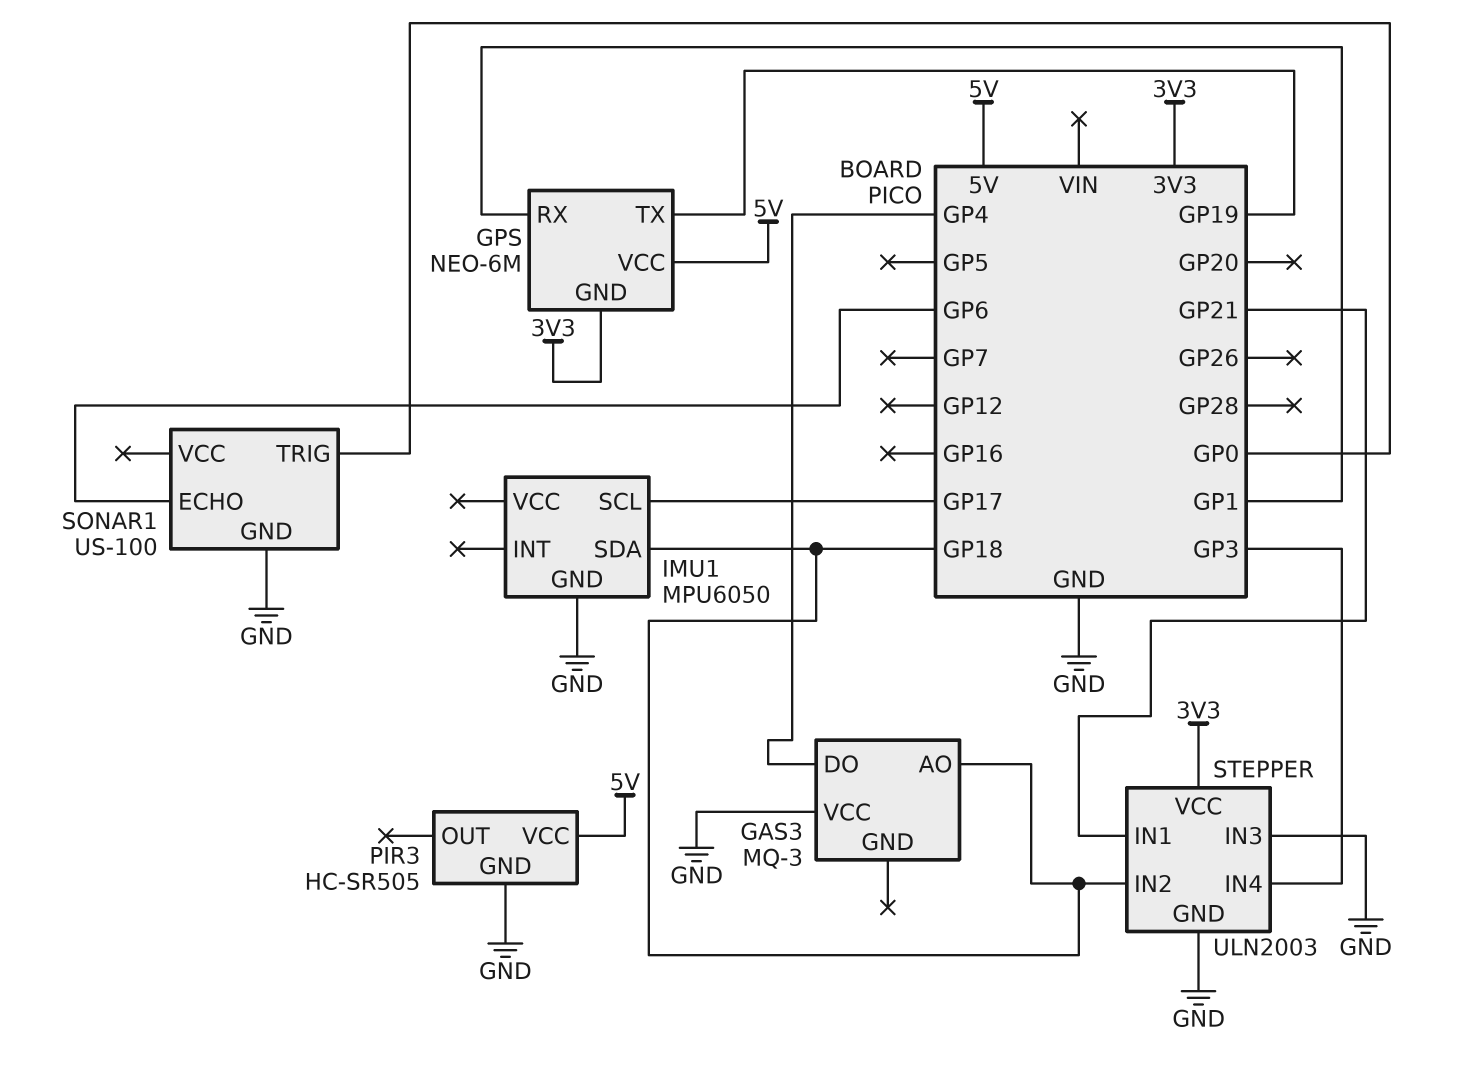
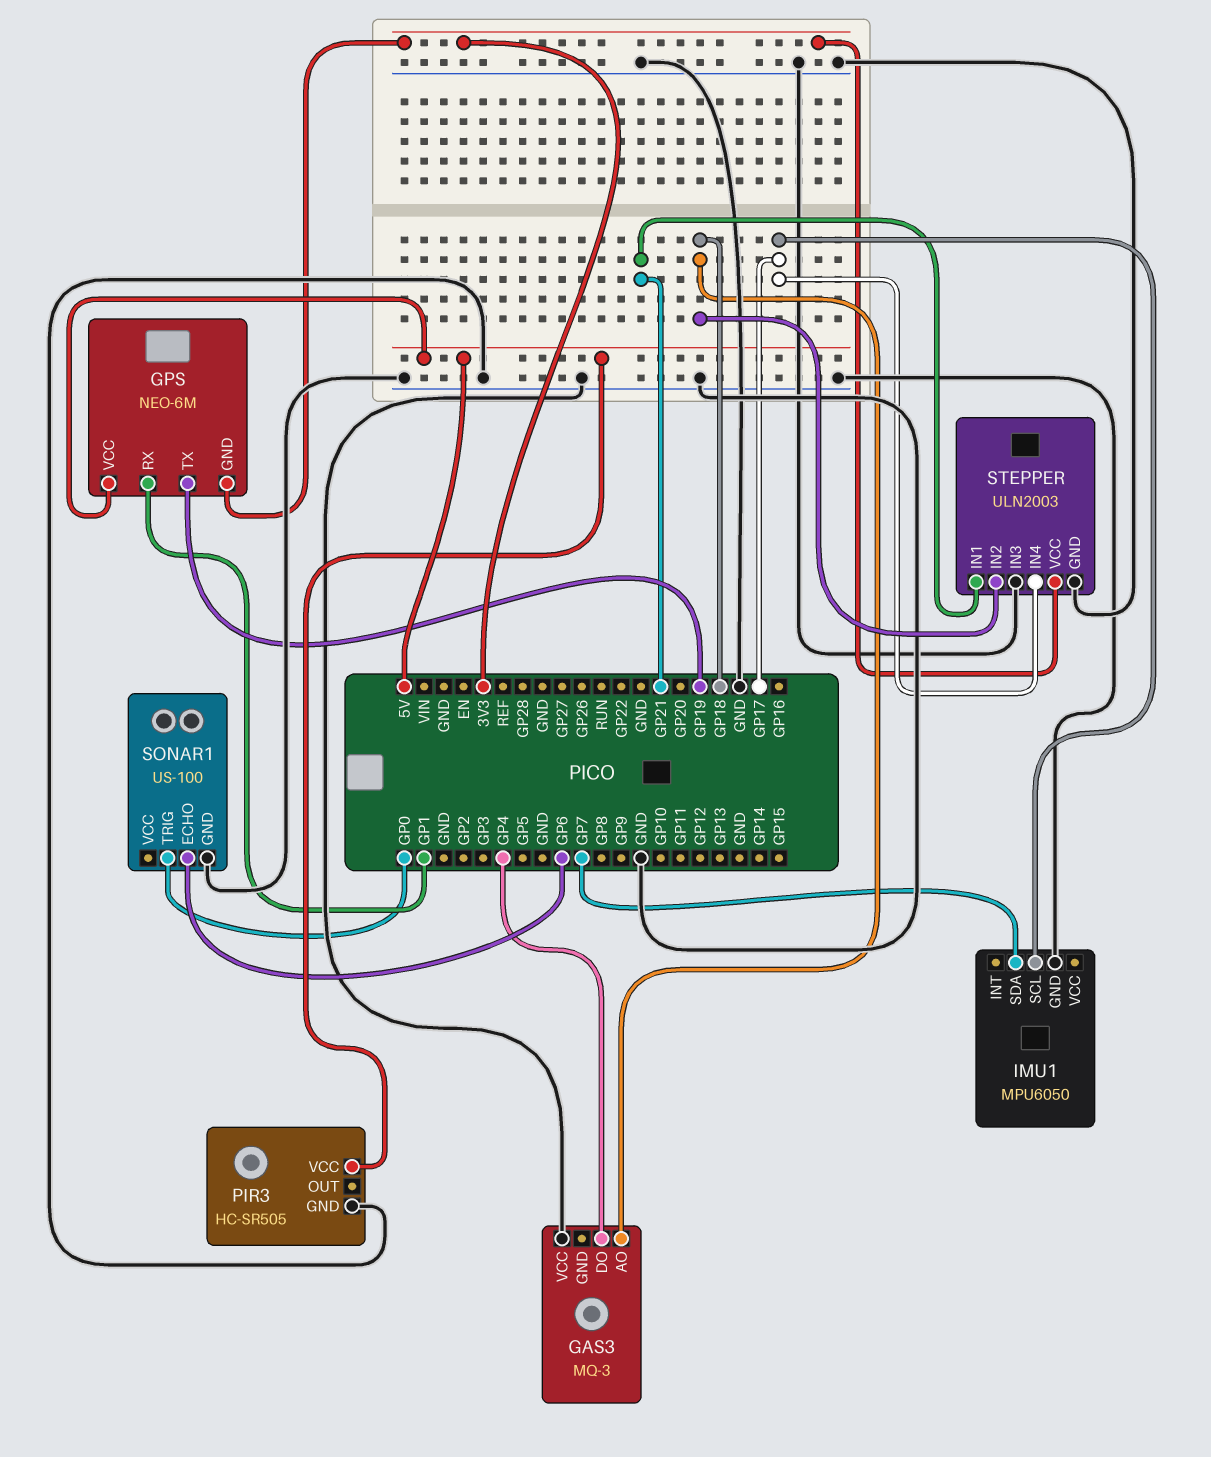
IMU1 pin SDA: GP18 -> GP7
STEPPER pin IN4: GP3 -> GP17

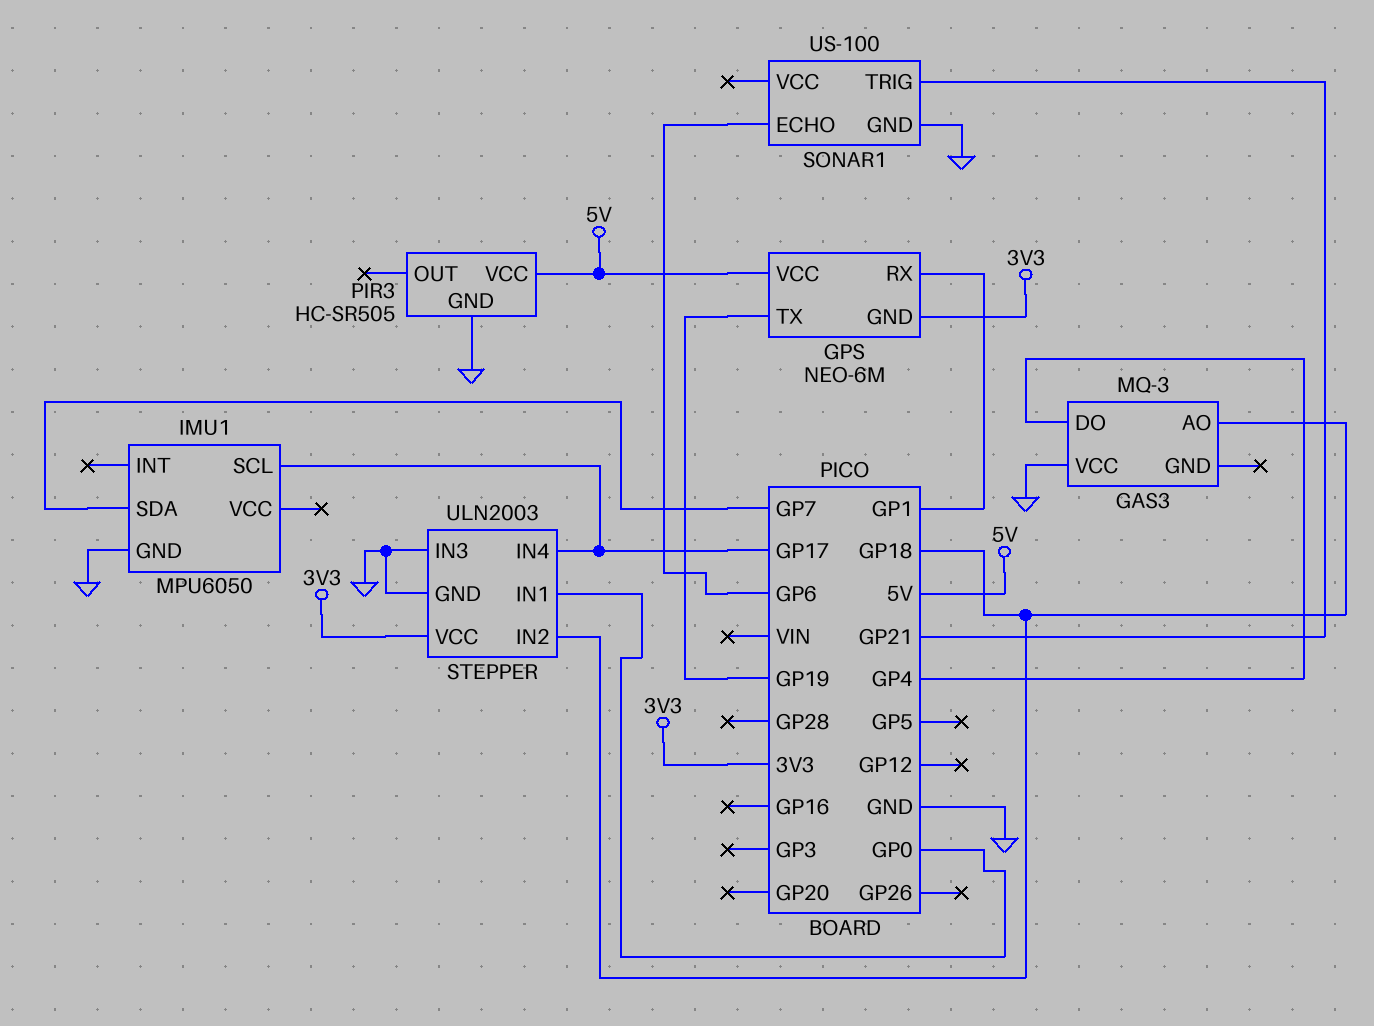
SONAR1 pin TRIG: GP0 -> GP21
STEPPER pin IN1: GP21 -> GP0

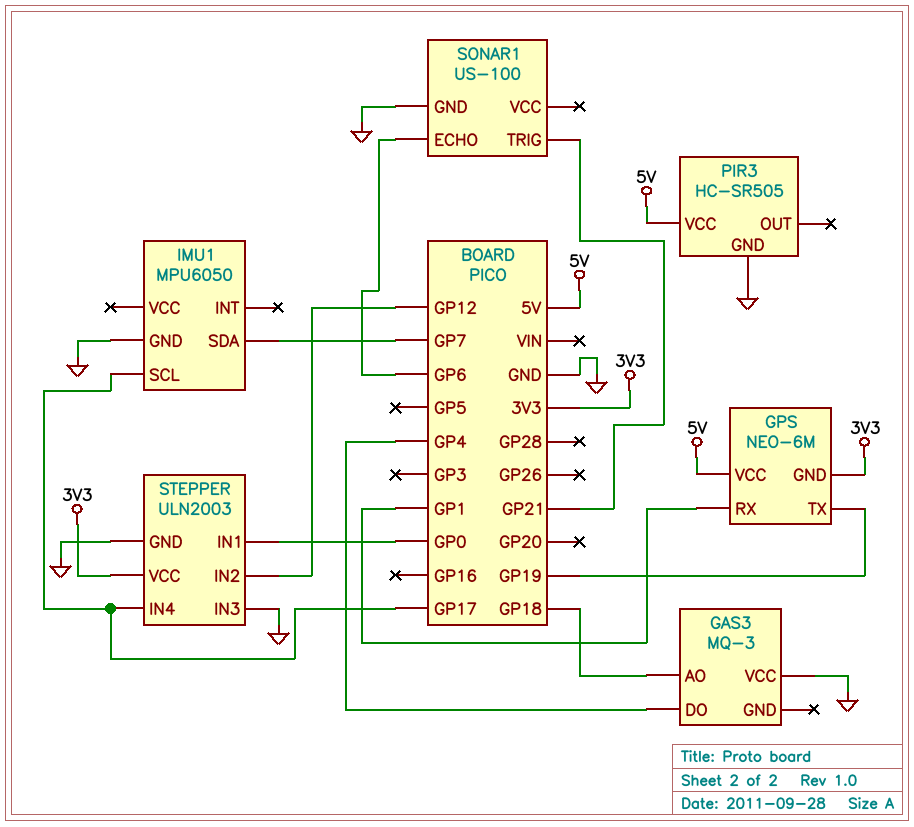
STEPPER pin IN2: GP18 -> GP12

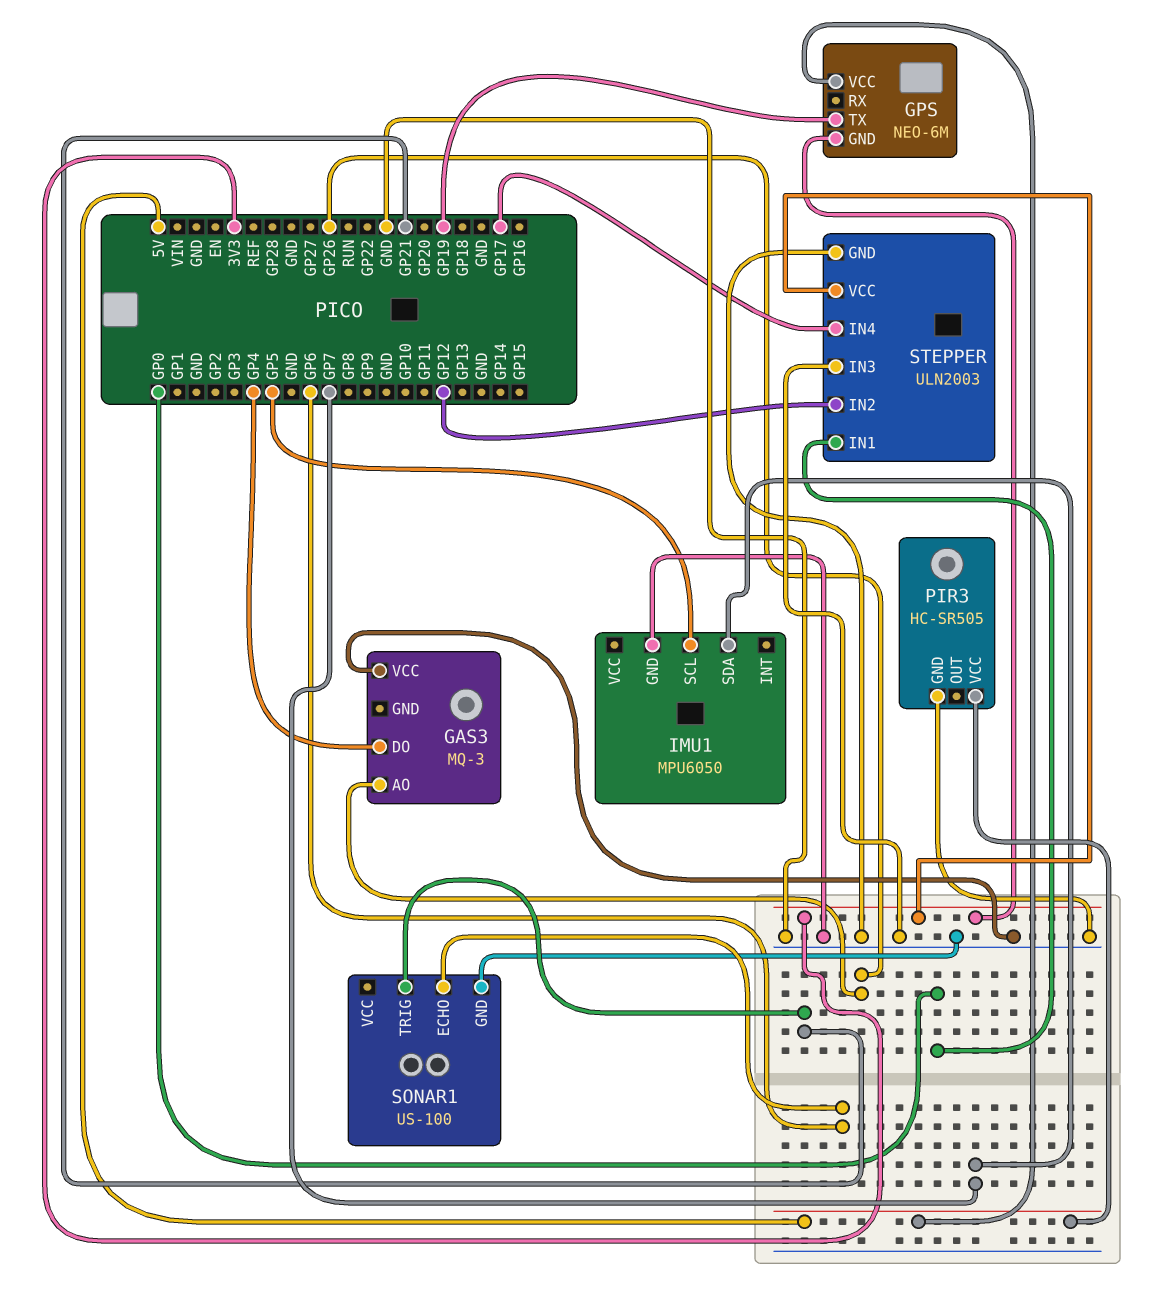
GAS3 pin AO: GP18 -> GP26
GPS pin RX: GP1 -> none
IMU1 pin SCL: GP17 -> GP5

